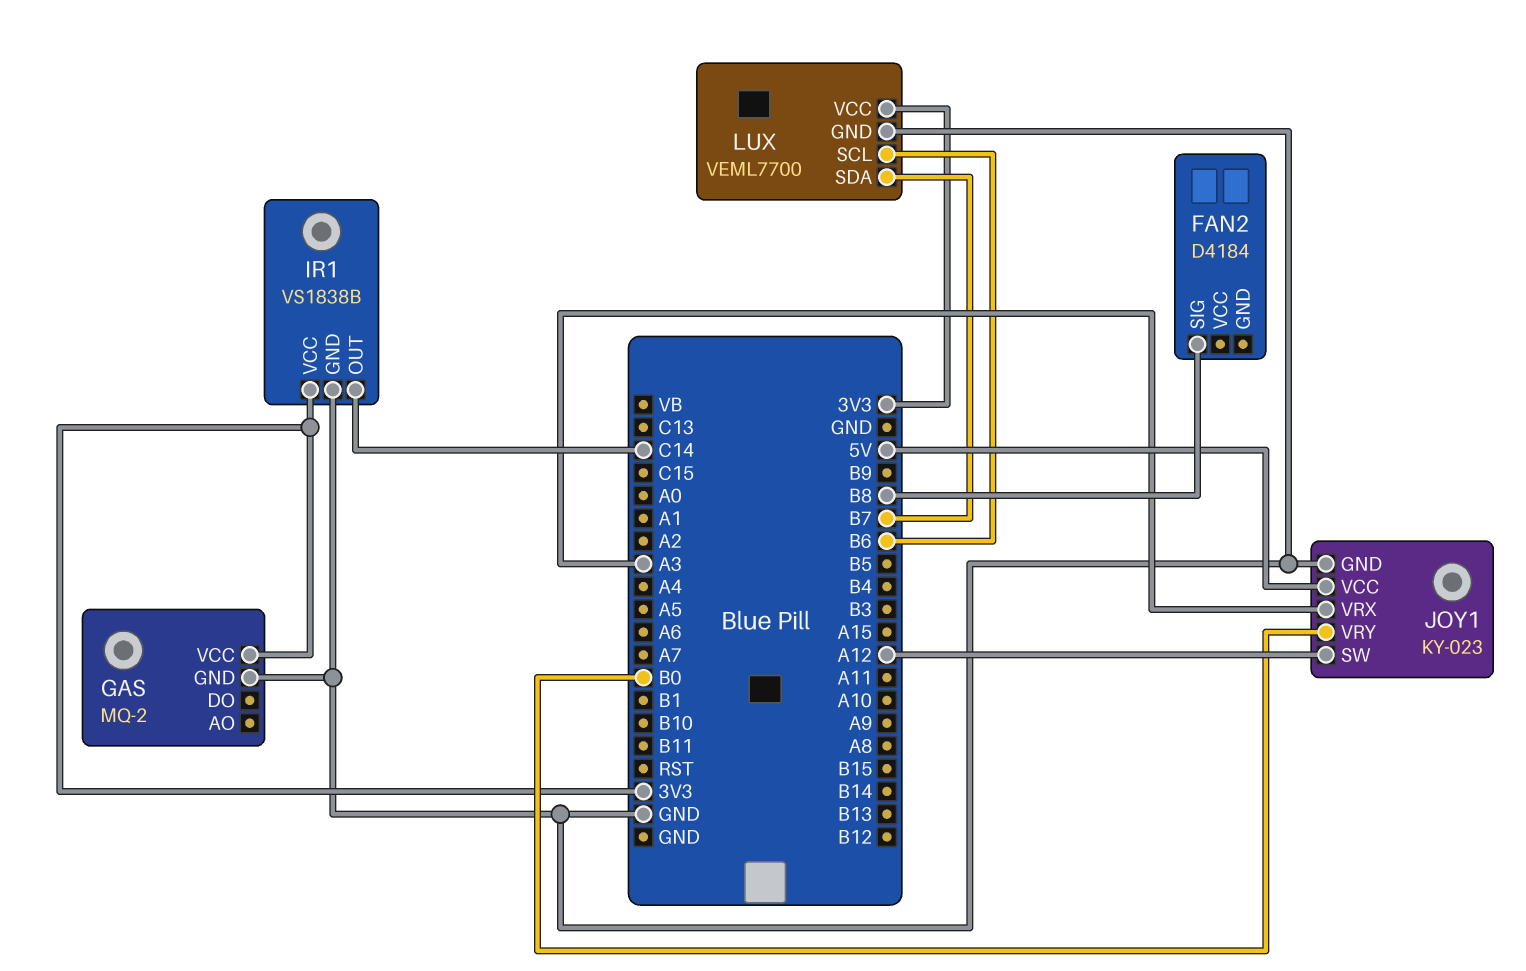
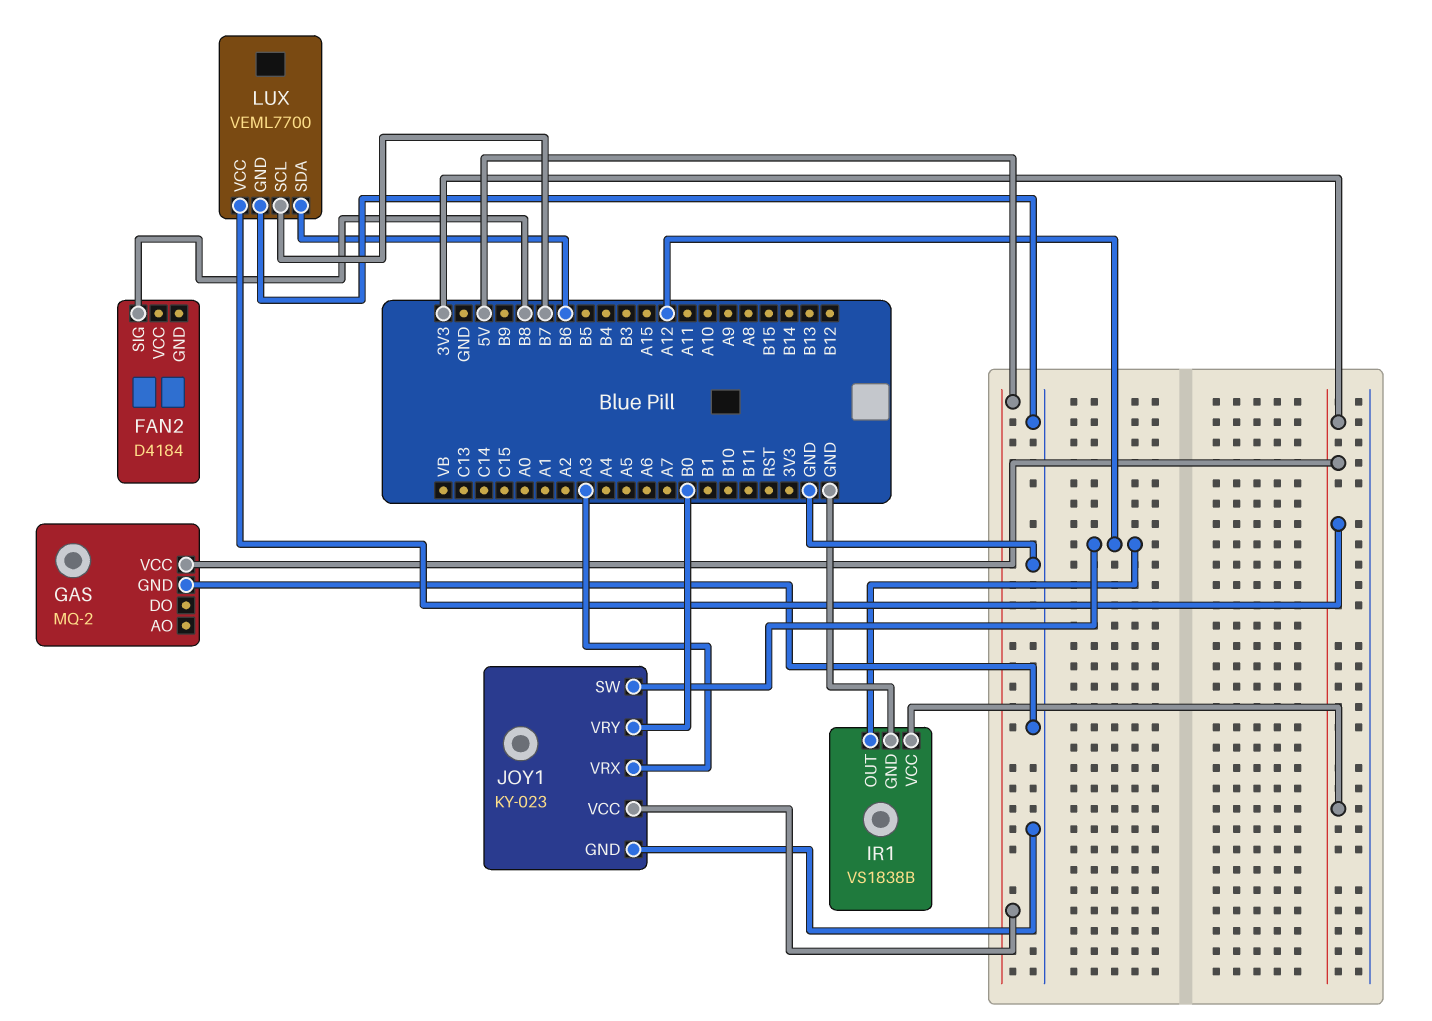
IR1 pin OUT: C14 -> A12
LUX pin SCL: B6 -> B7
LUX pin SDA: B7 -> B6

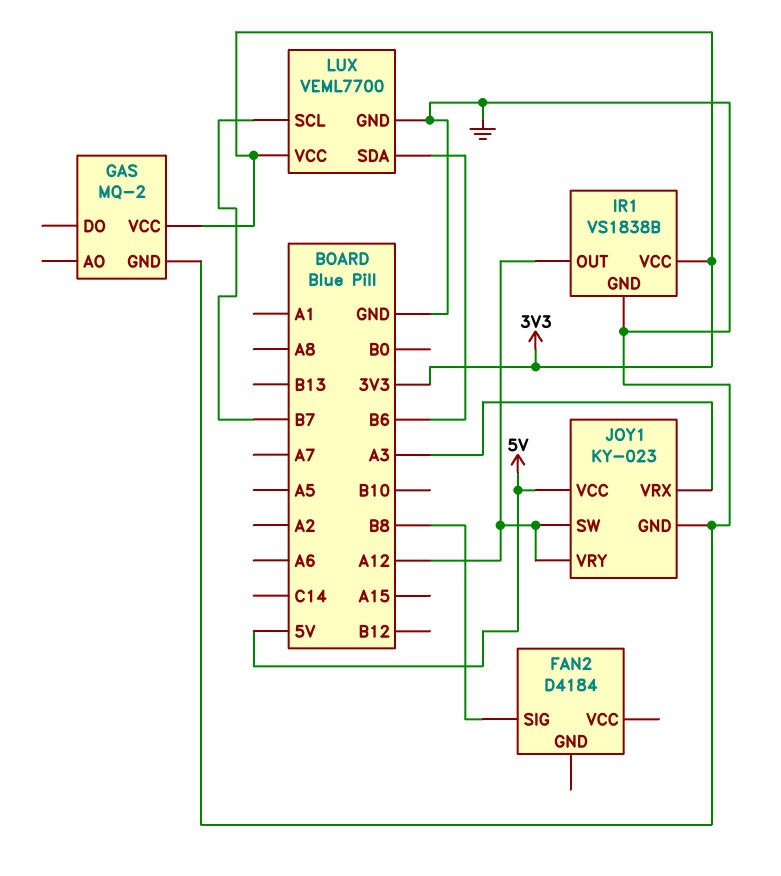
JOY1 pin VRY: B0 -> A12

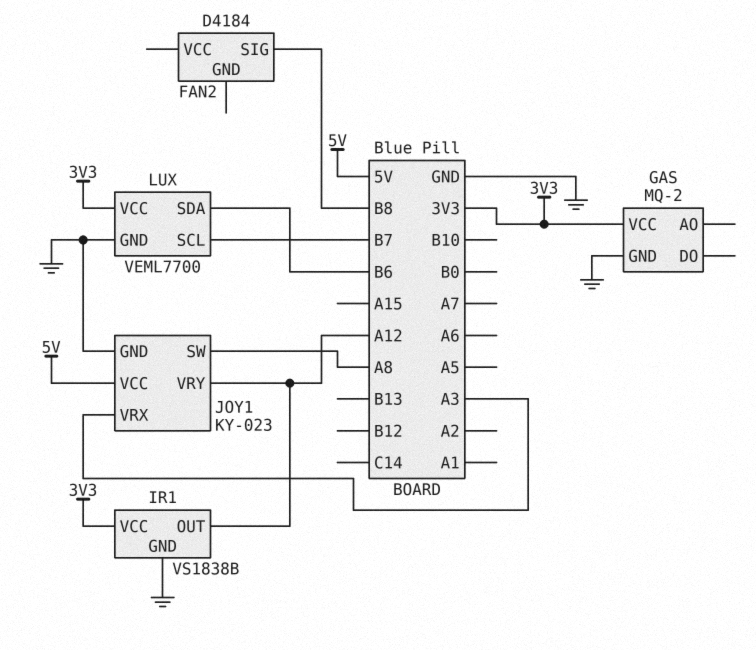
JOY1 pin SW: A12 -> A8

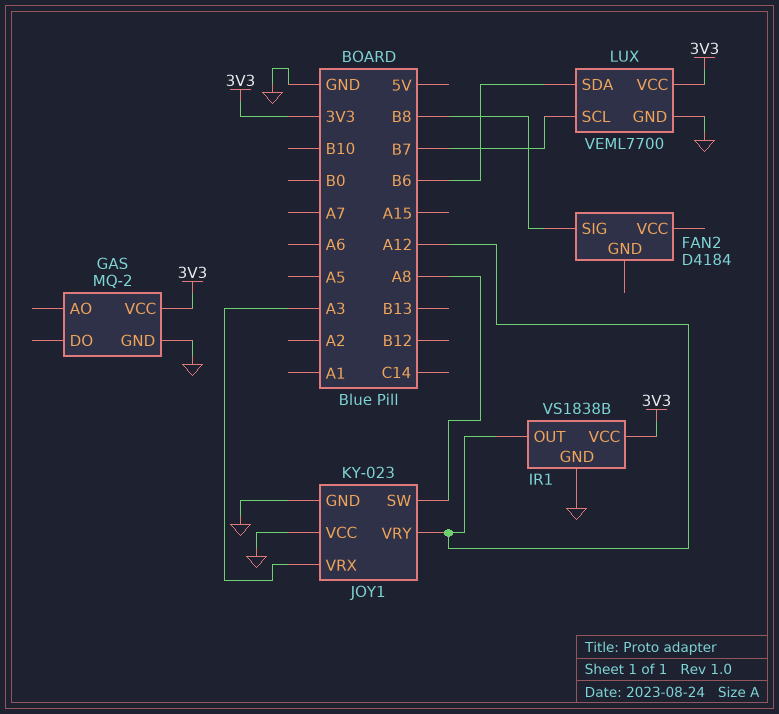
JOY1 pin VCC: 5V -> GND

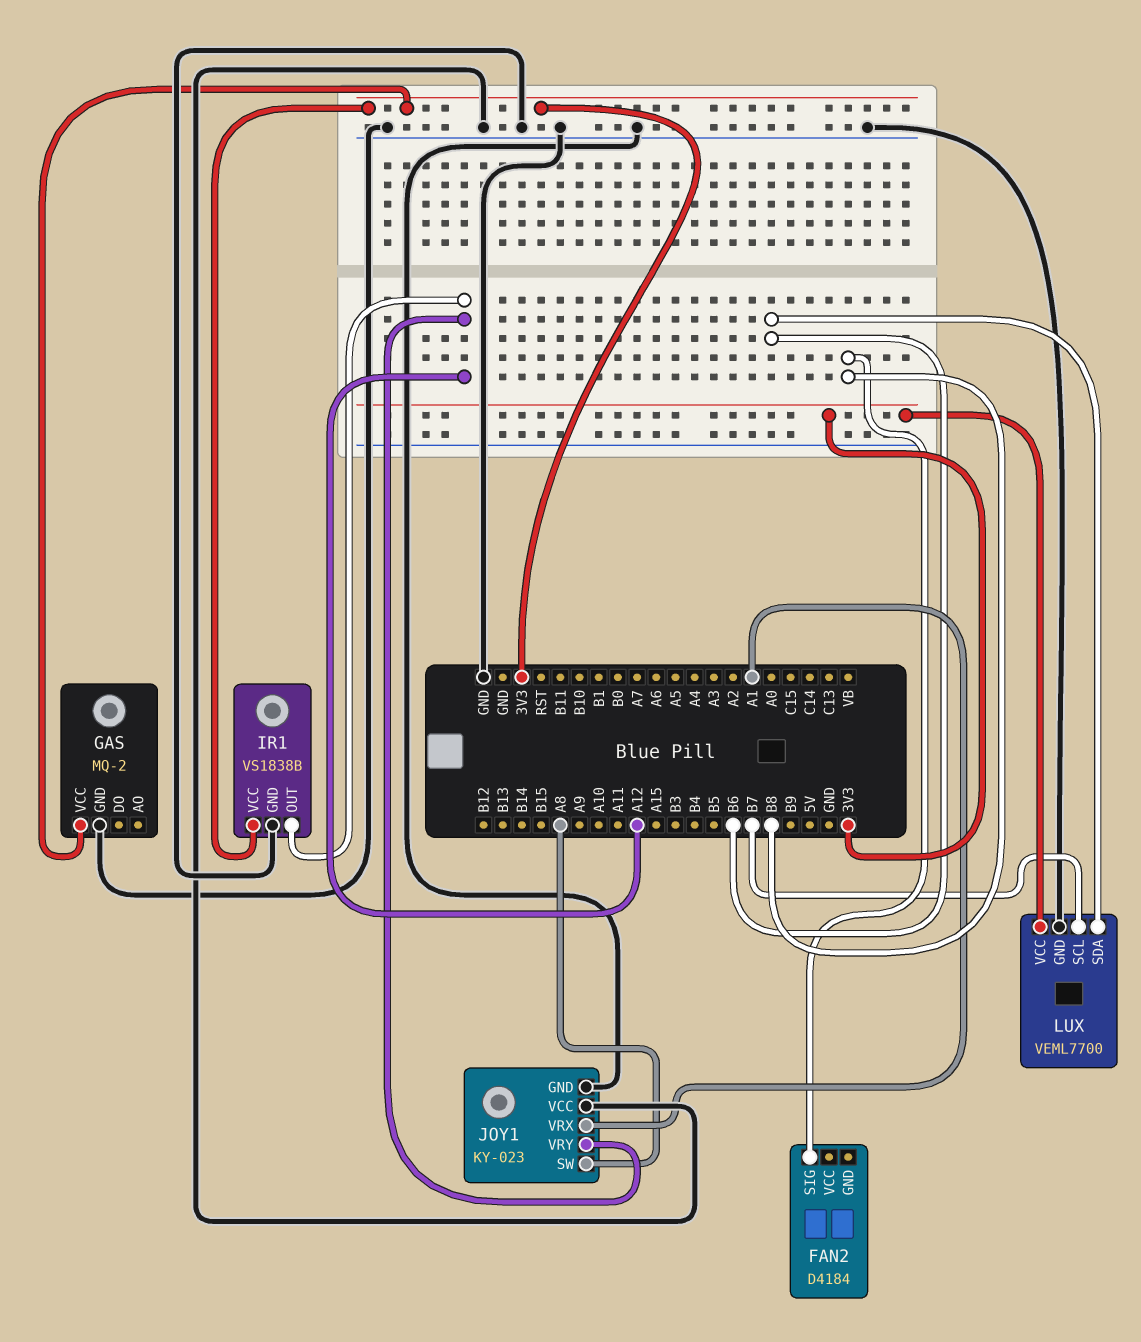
JOY1 pin VRX: A3 -> A1

